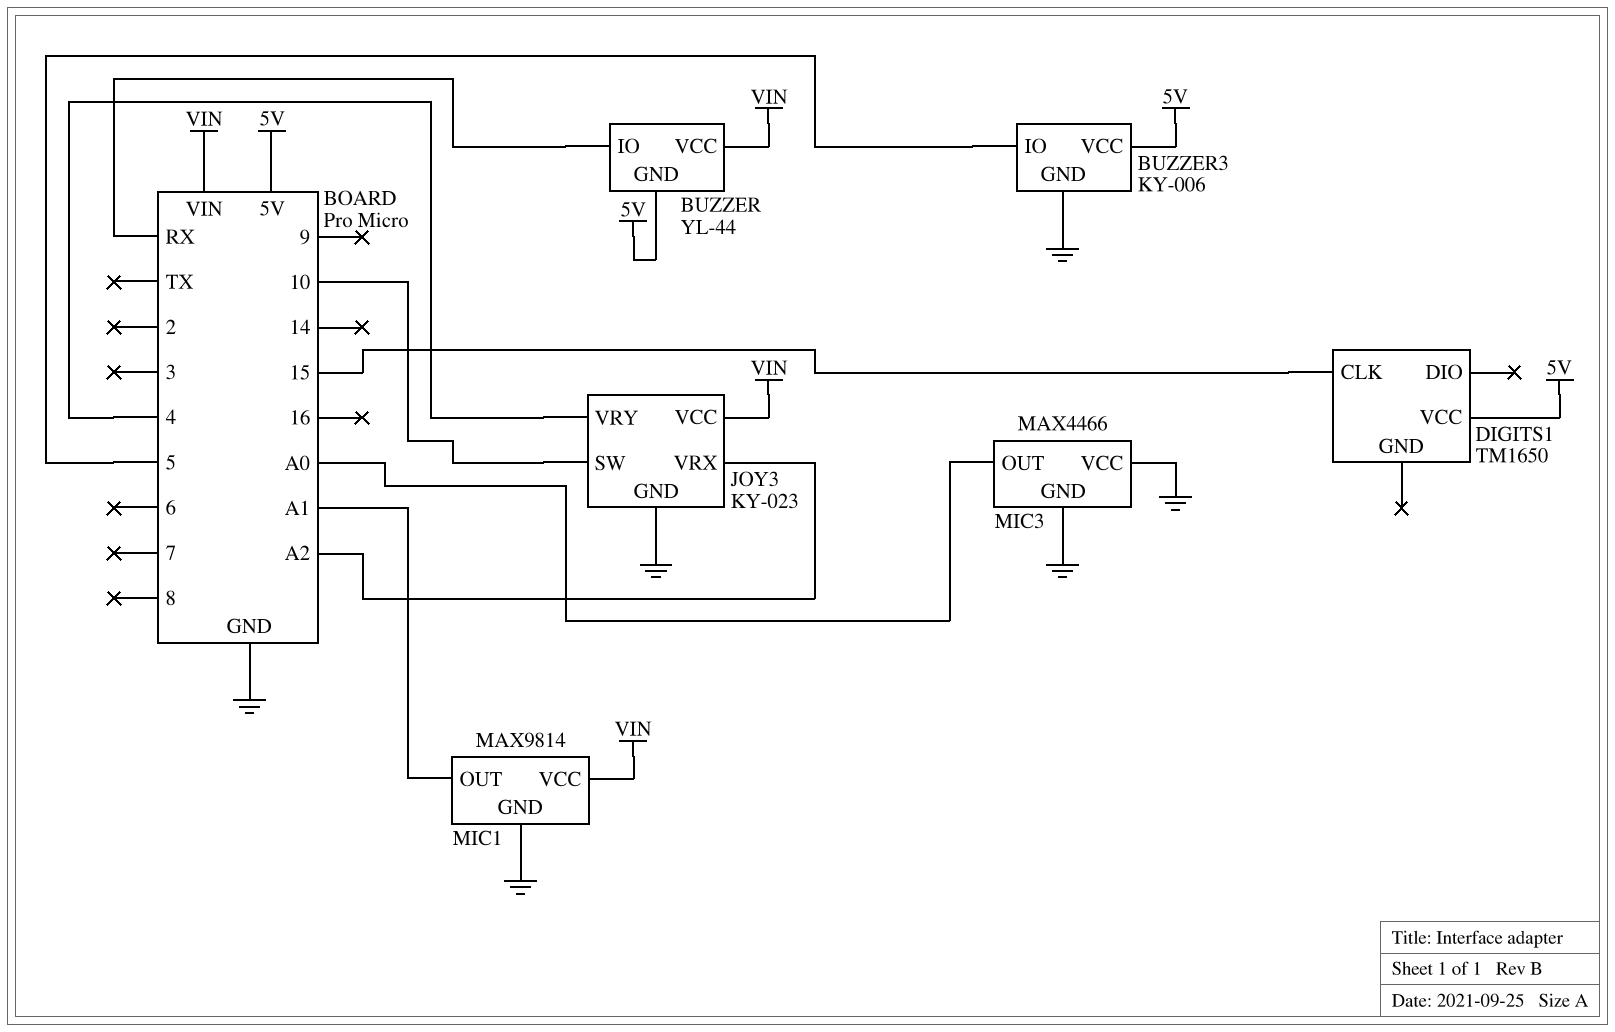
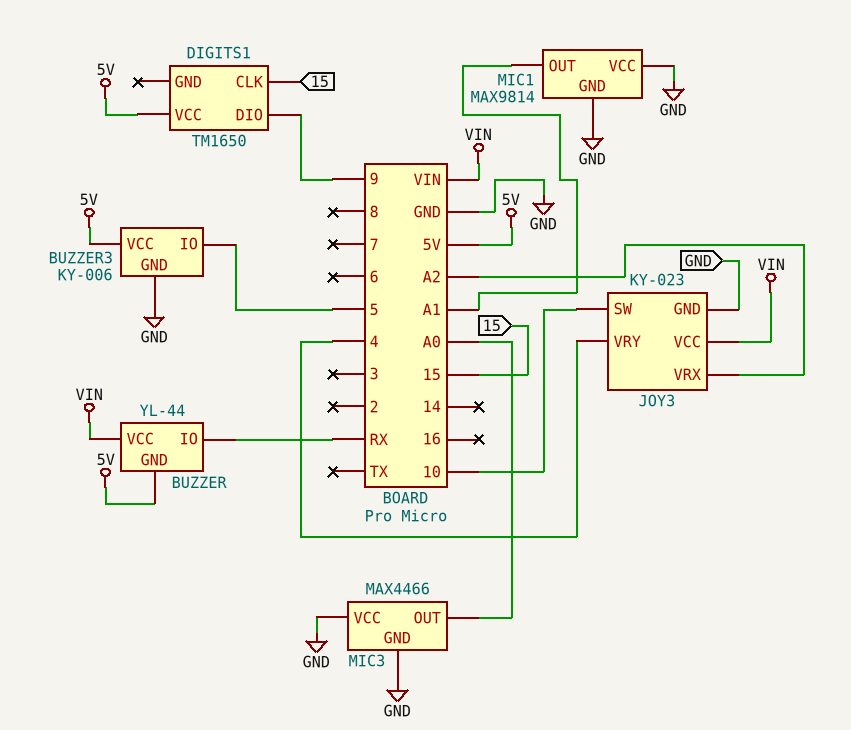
DIGITS1 pin DIO: none -> 9
MIC1 pin VCC: VIN -> GND

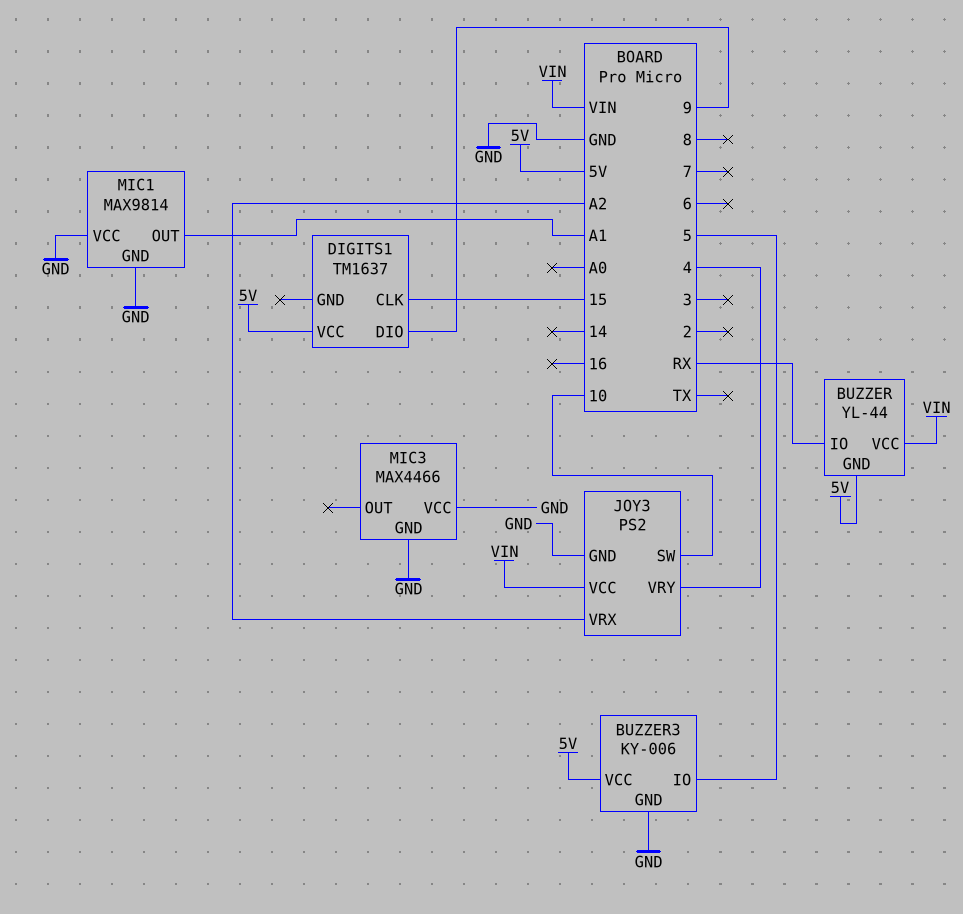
DIGITS1: TM1650 -> TM1637
JOY3: KY-023 -> PS2
MIC3 pin OUT: A0 -> none

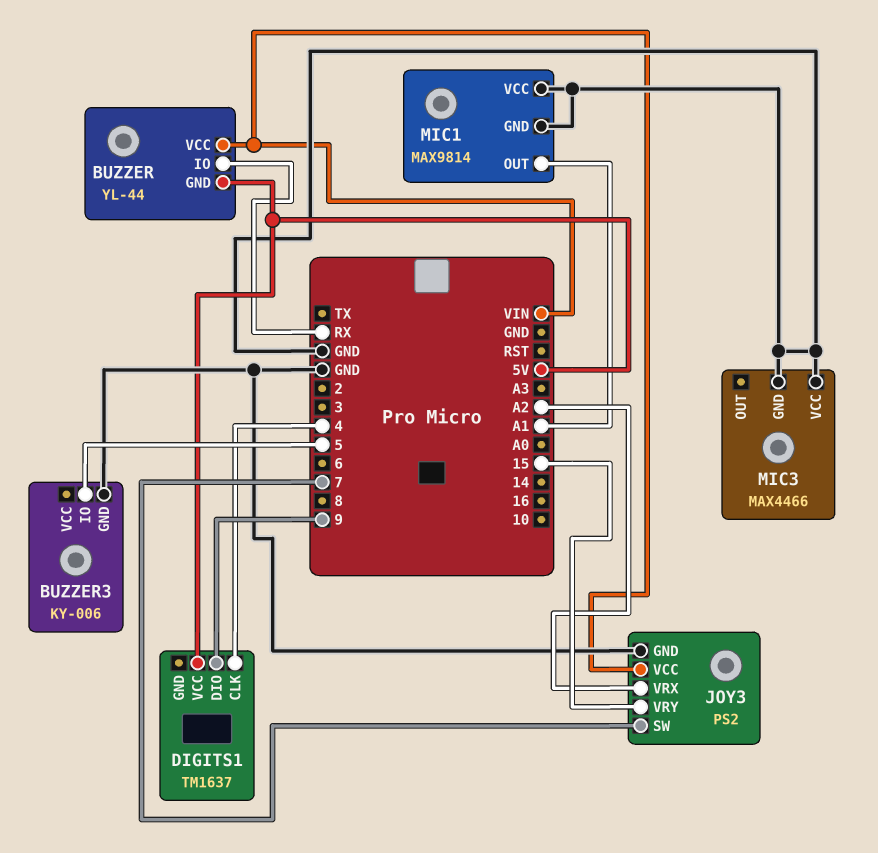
BUZZER3 pin VCC: 5V -> none
DIGITS1 pin CLK: 15 -> 4
JOY3 pin SW: 10 -> 7
JOY3 pin VRY: 4 -> 15

